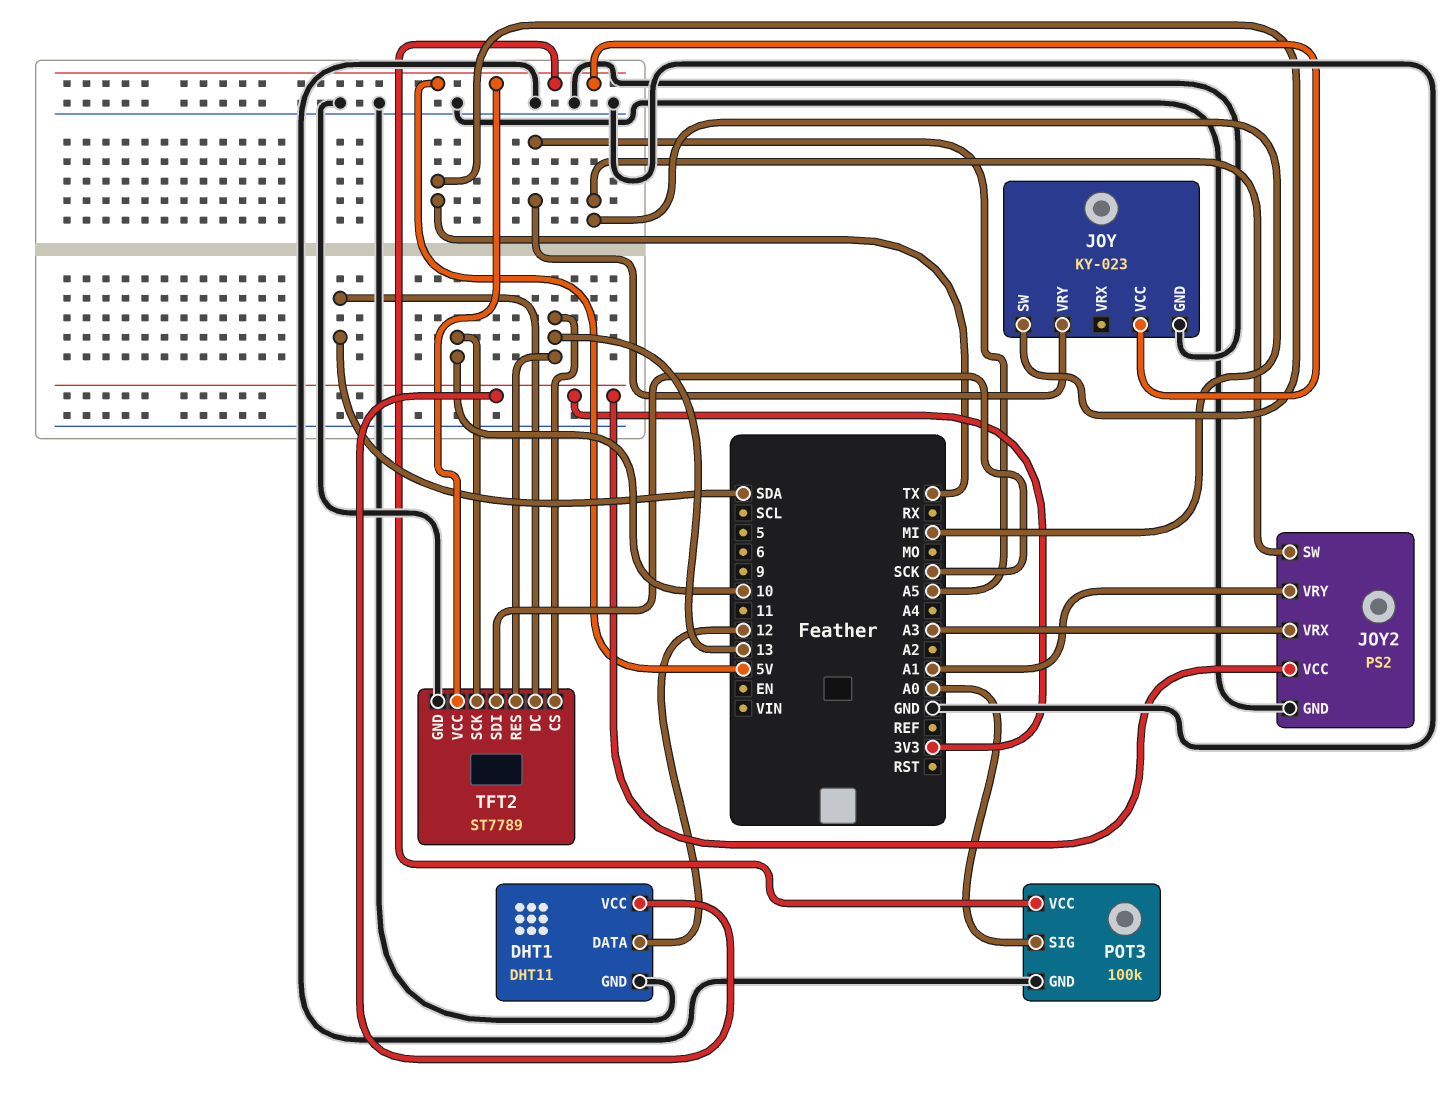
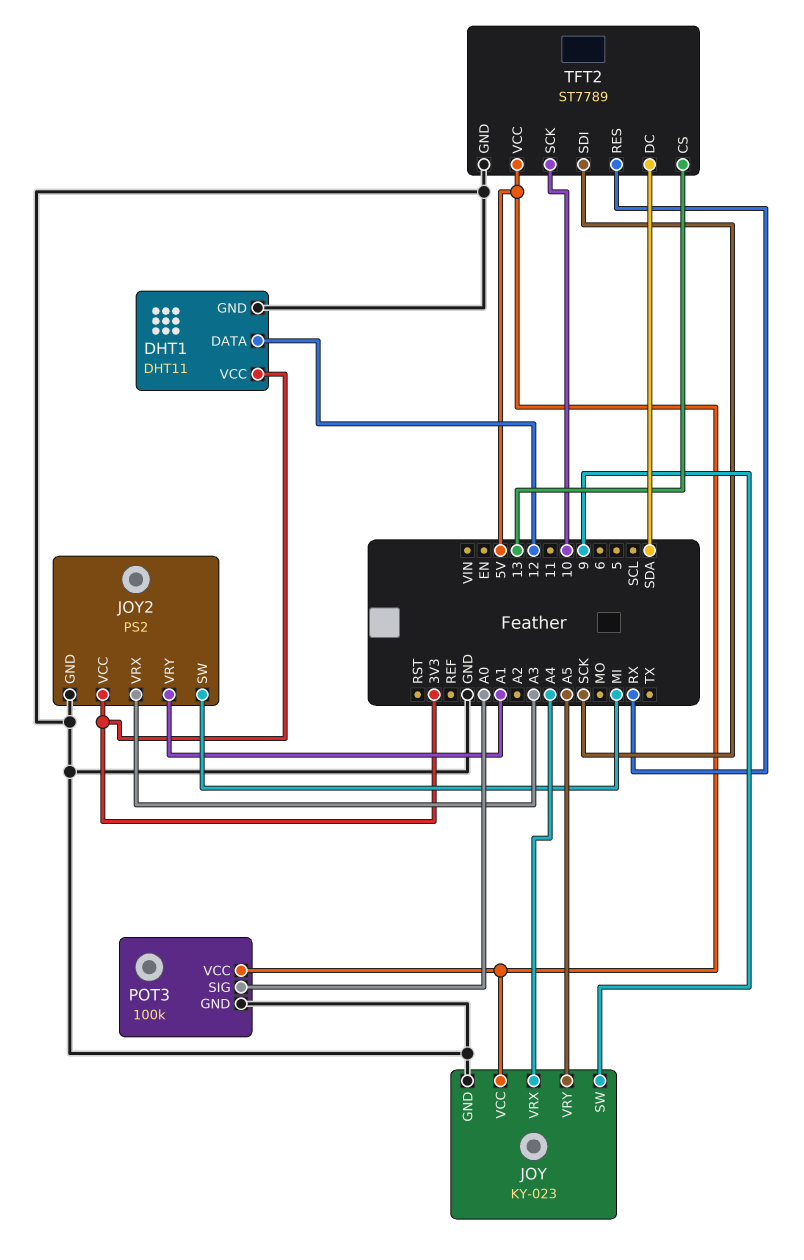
JOY pin SW: TX -> 9
JOY pin VRX: none -> A4
TFT2 pin RES: 13 -> RX

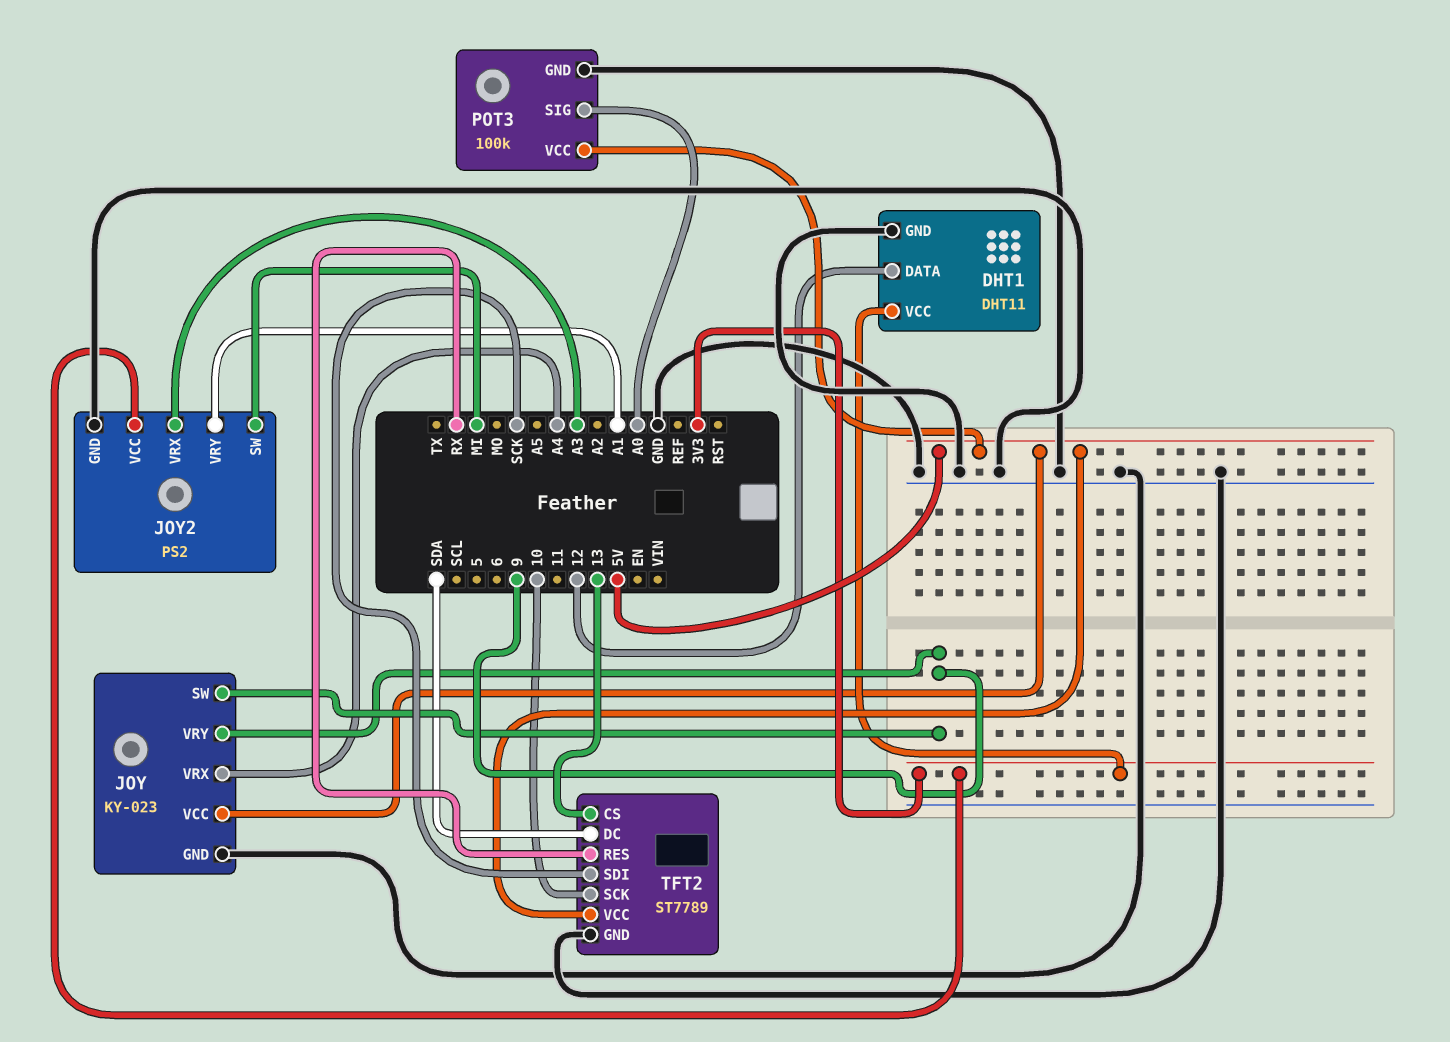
JOY pin VRY: A5 -> 9

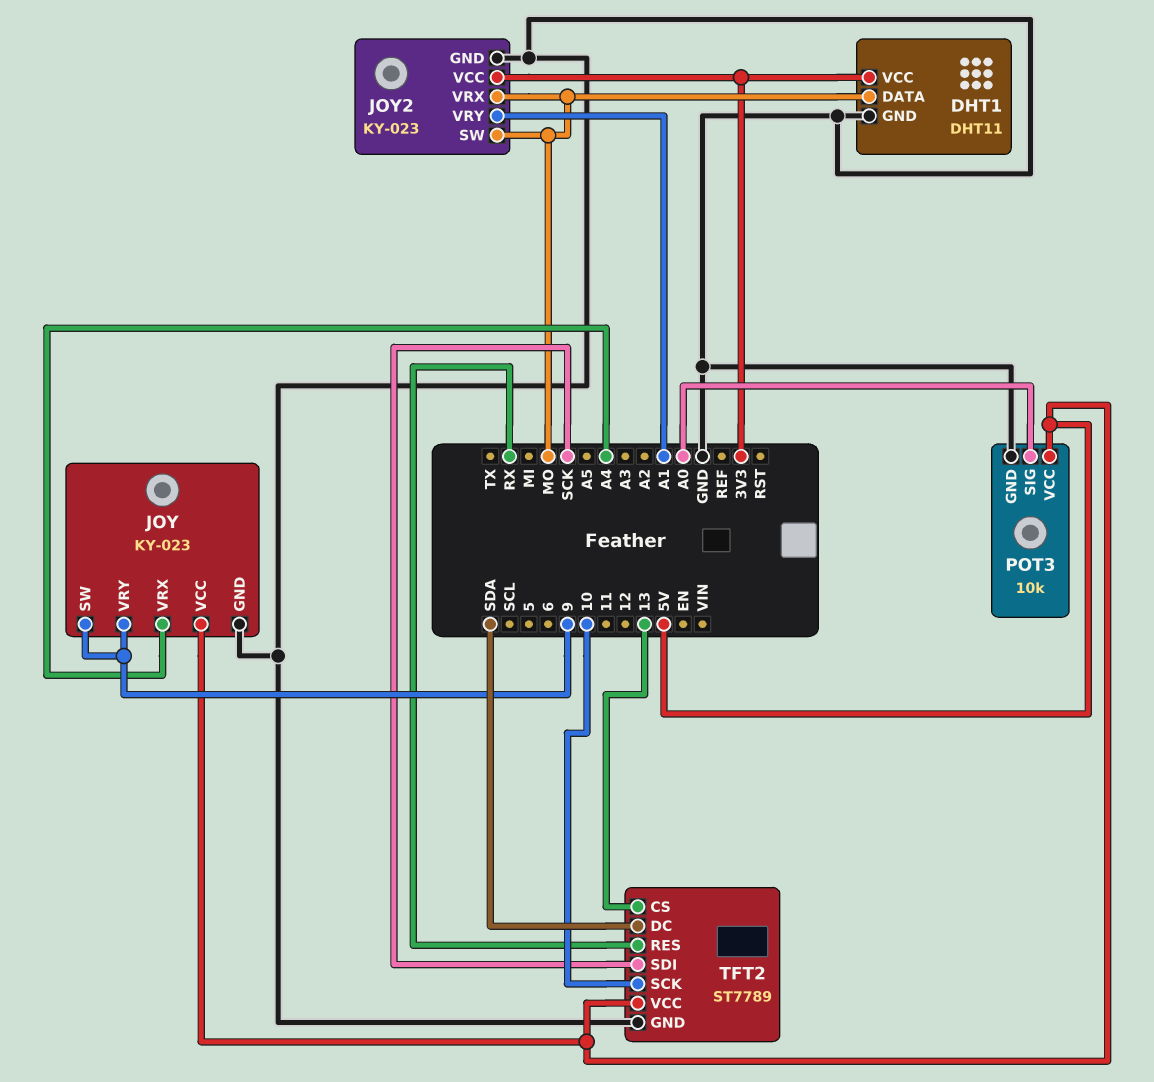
DHT1 pin DATA: 12 -> MO
JOY2: PS2 -> KY-023
JOY2 pin SW: MI -> MO
JOY2 pin VRX: A3 -> MO
POT3: 100k -> 10k

